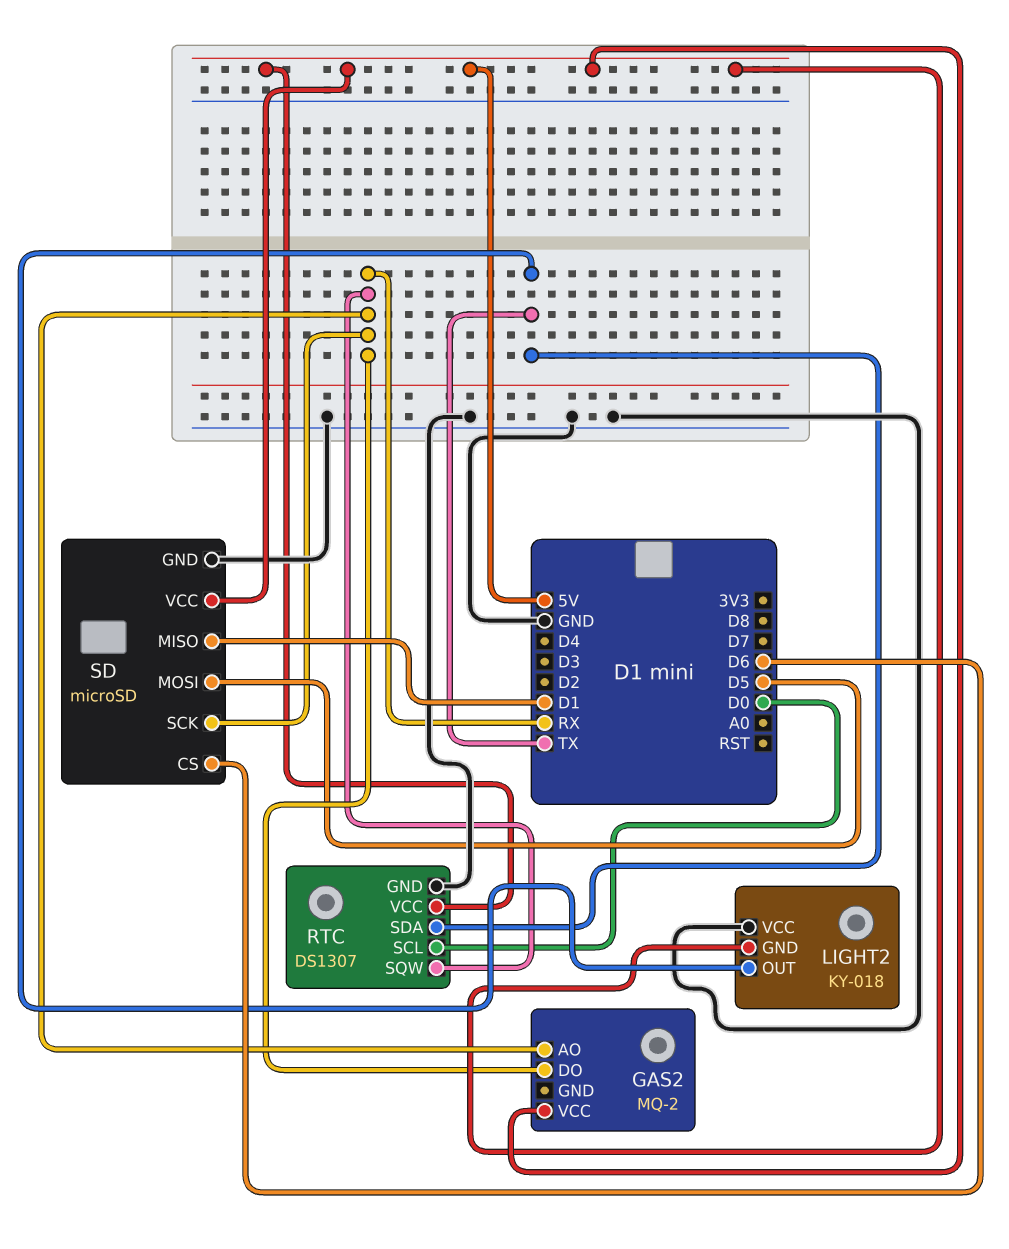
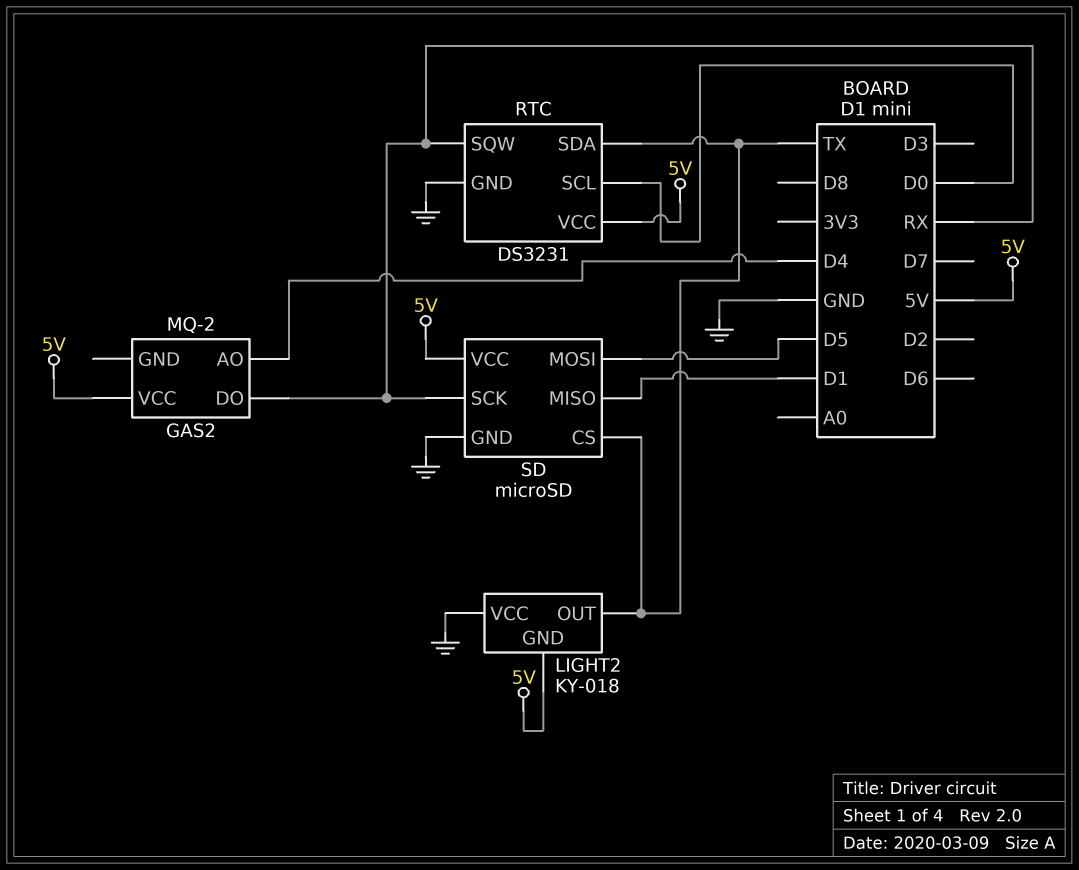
GAS2 pin AO: RX -> D4
RTC: DS1307 -> DS3231
SD pin CS: D6 -> TX

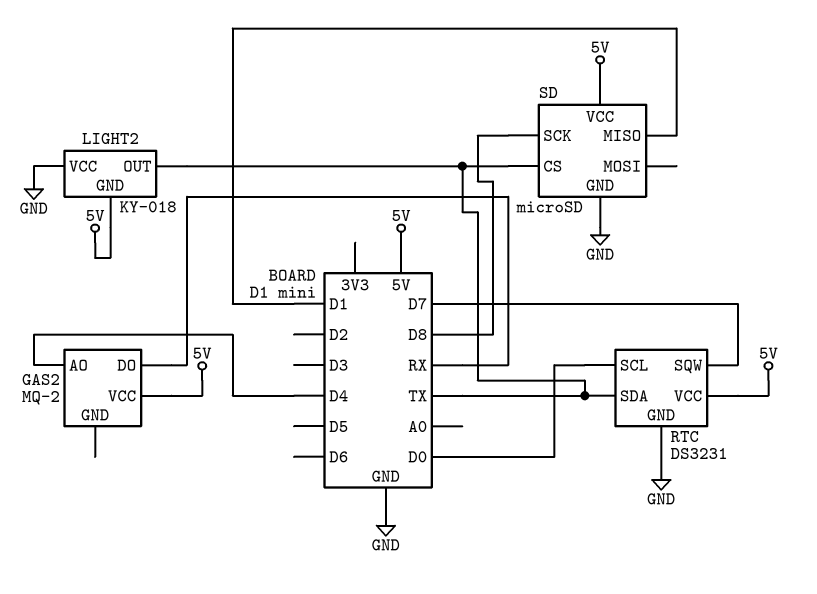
RTC pin SQW: RX -> D7
SD pin MOSI: D5 -> none
SD pin SCK: RX -> D8

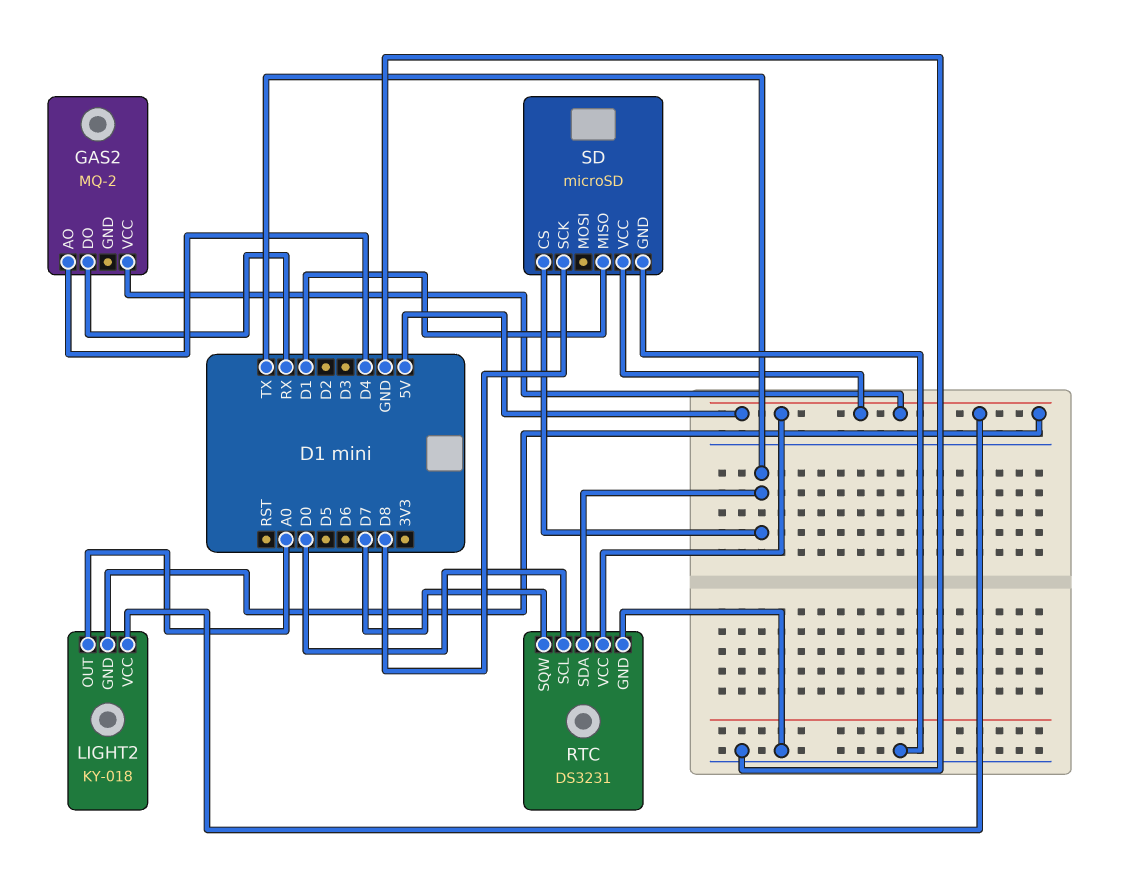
LIGHT2 pin OUT: TX -> A0
LIGHT2 pin VCC: GND -> 5V

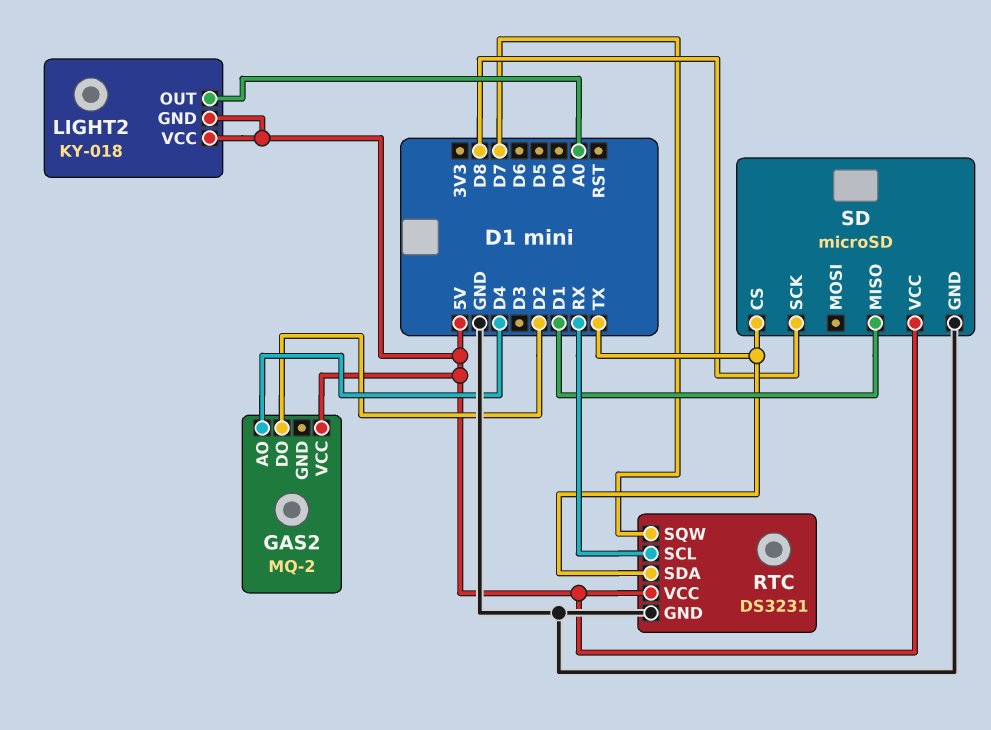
GAS2 pin DO: RX -> D2
RTC pin SCL: D0 -> RX

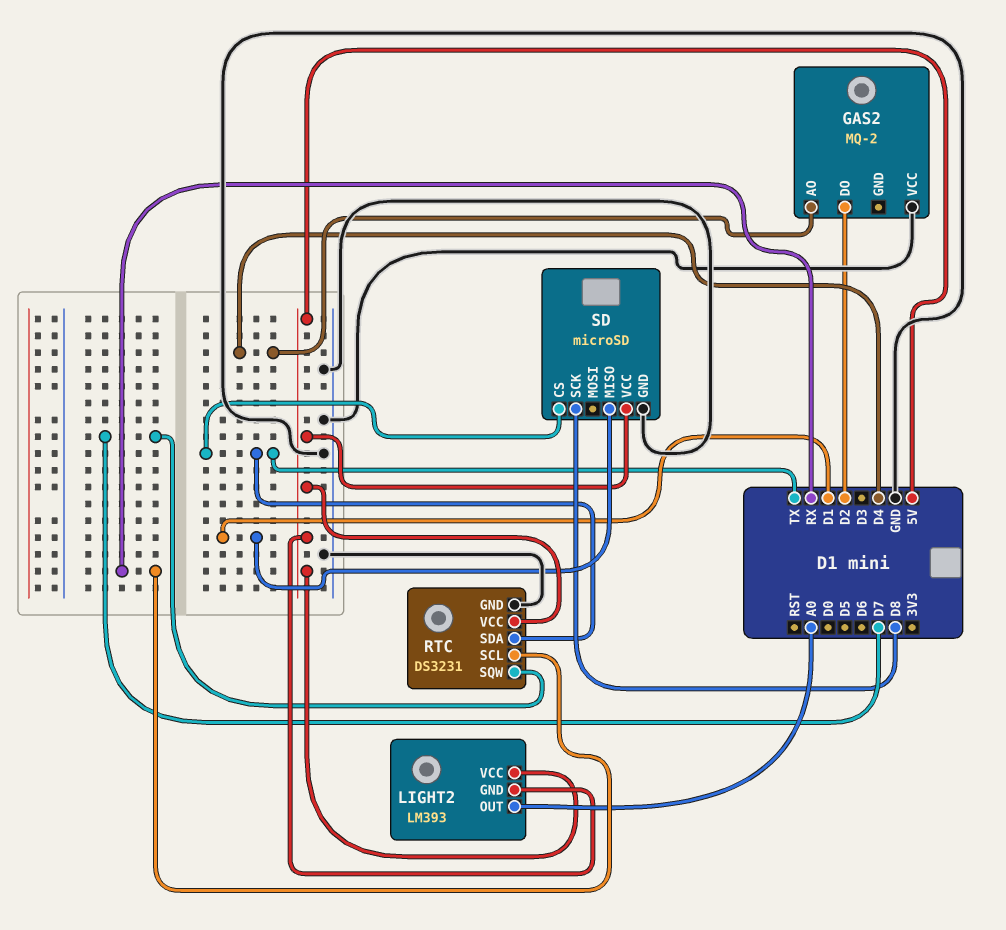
GAS2 pin VCC: 5V -> GND
LIGHT2: KY-018 -> LM393

